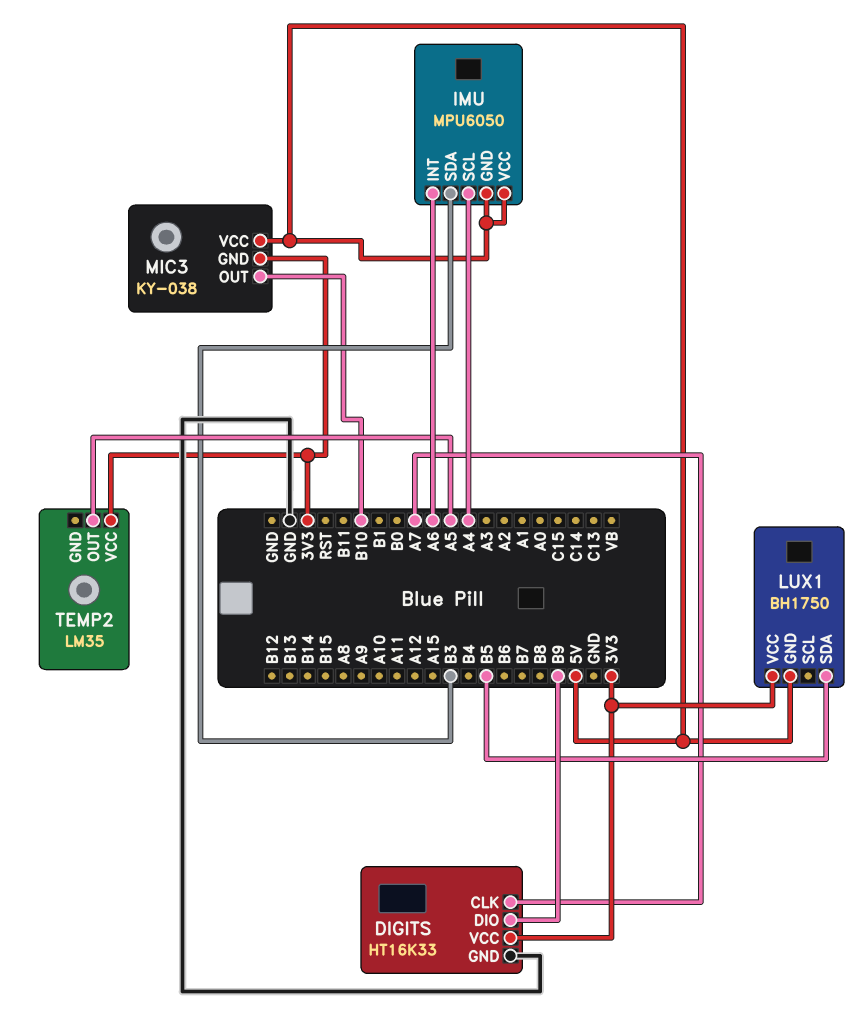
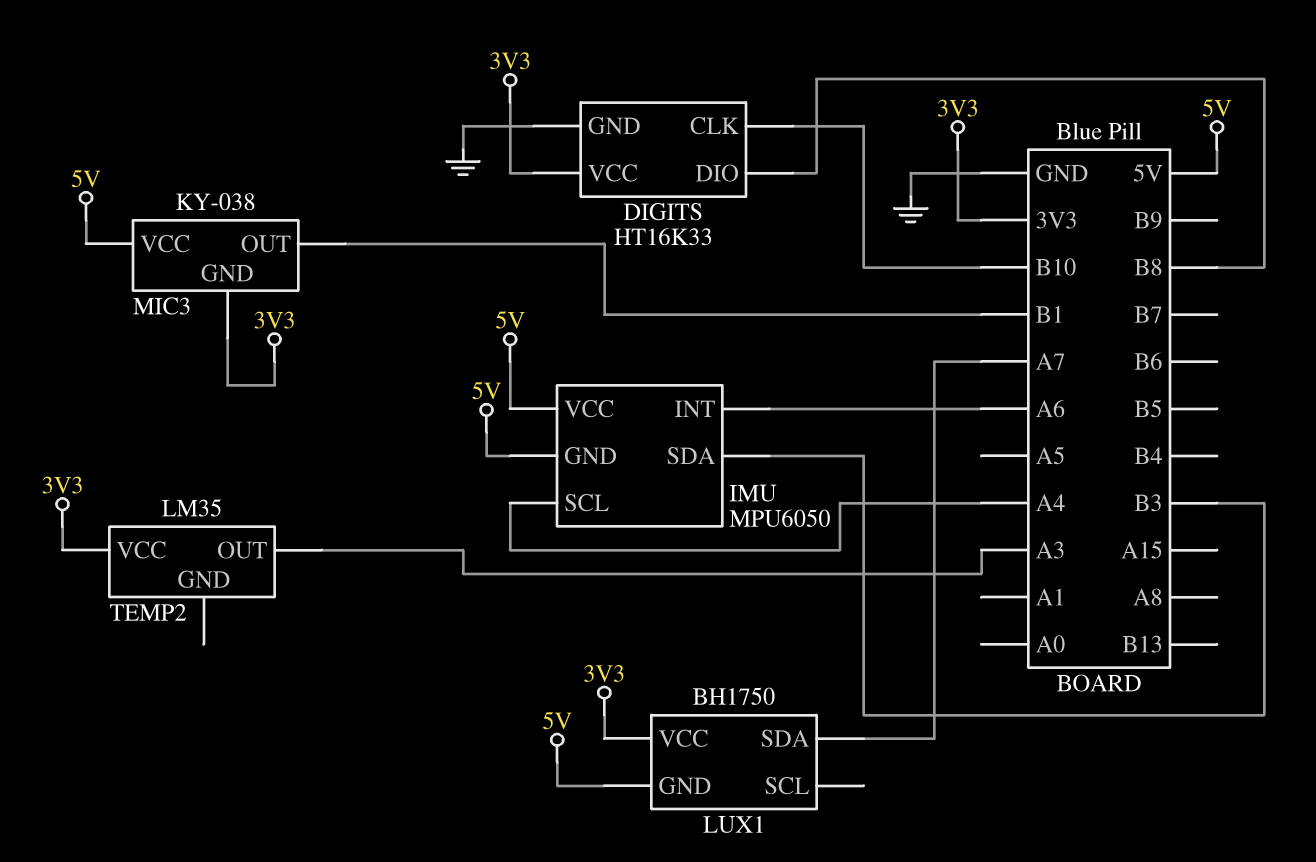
DIGITS pin CLK: A7 -> B10
DIGITS pin DIO: B9 -> B8
LUX1 pin SDA: B5 -> A7
MIC3 pin OUT: B10 -> B1
TEMP2 pin OUT: A5 -> A3

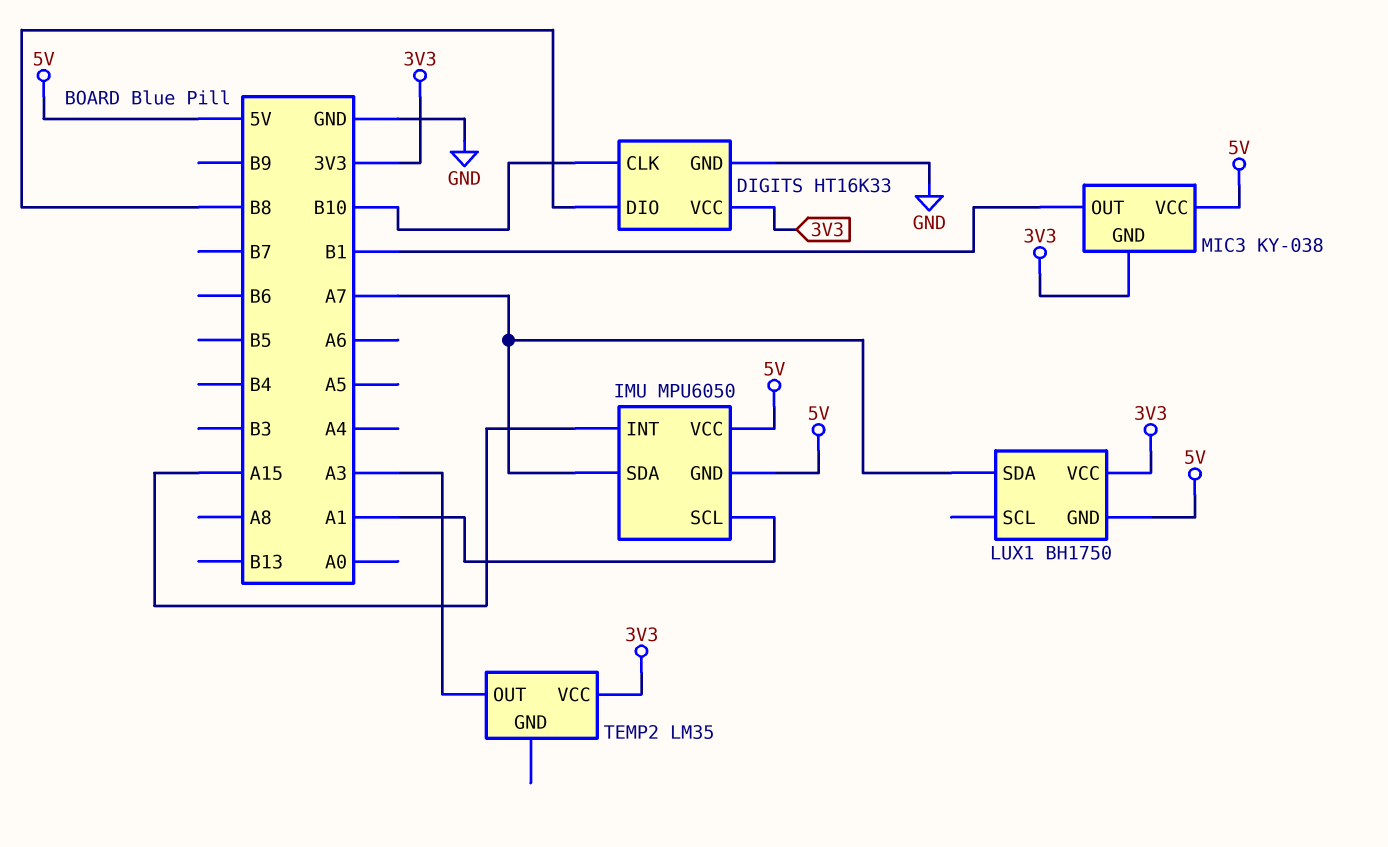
IMU pin INT: A6 -> A15
IMU pin SCL: A4 -> A1
IMU pin SDA: B3 -> A7

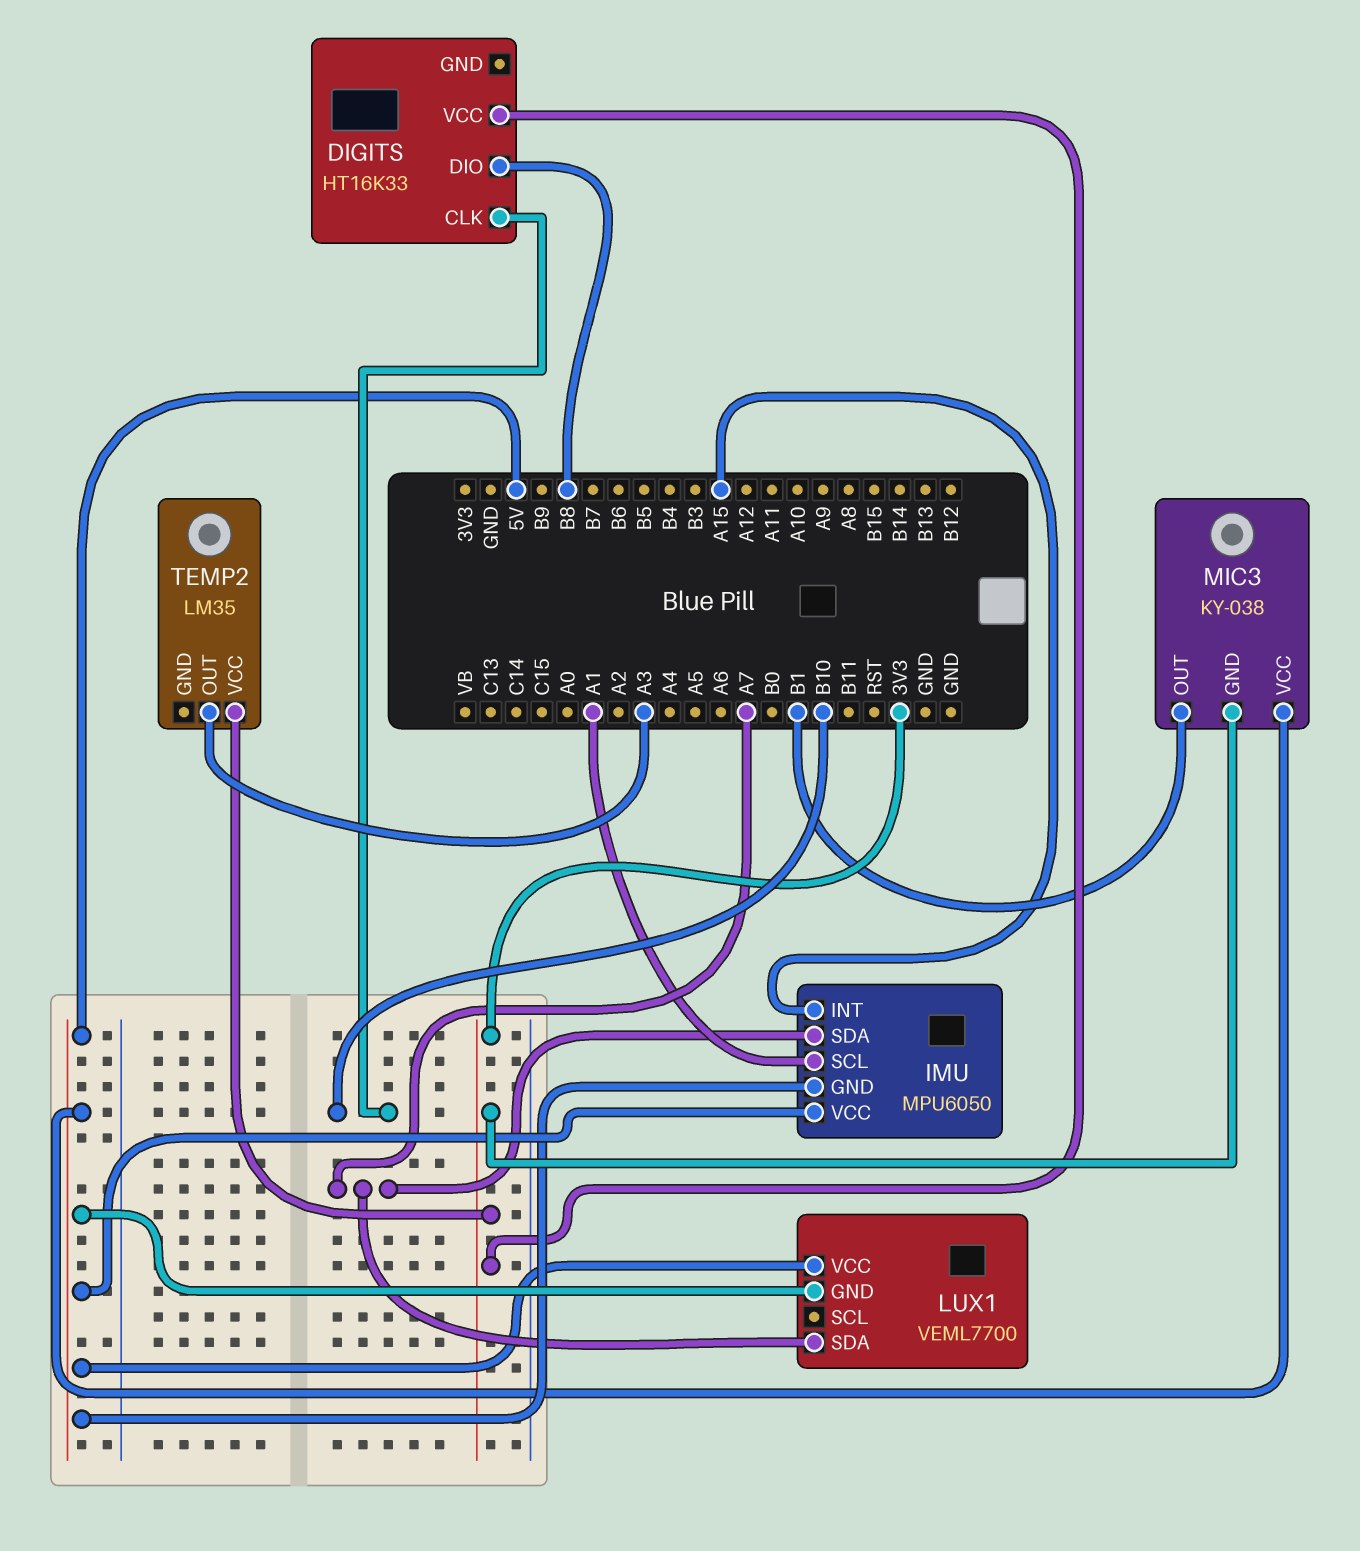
DIGITS pin GND: GND -> none
LUX1: BH1750 -> VEML7700
LUX1 pin VCC: 3V3 -> 5V

